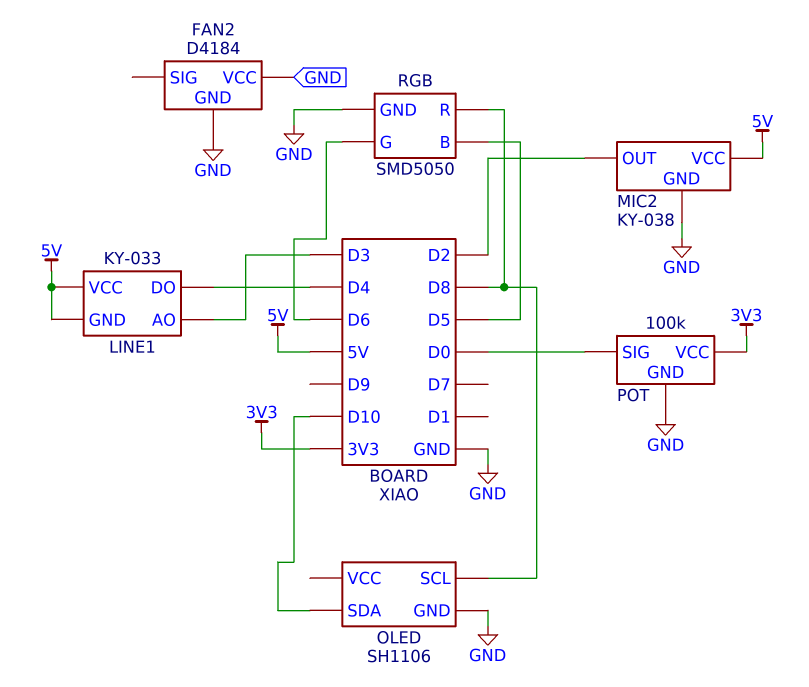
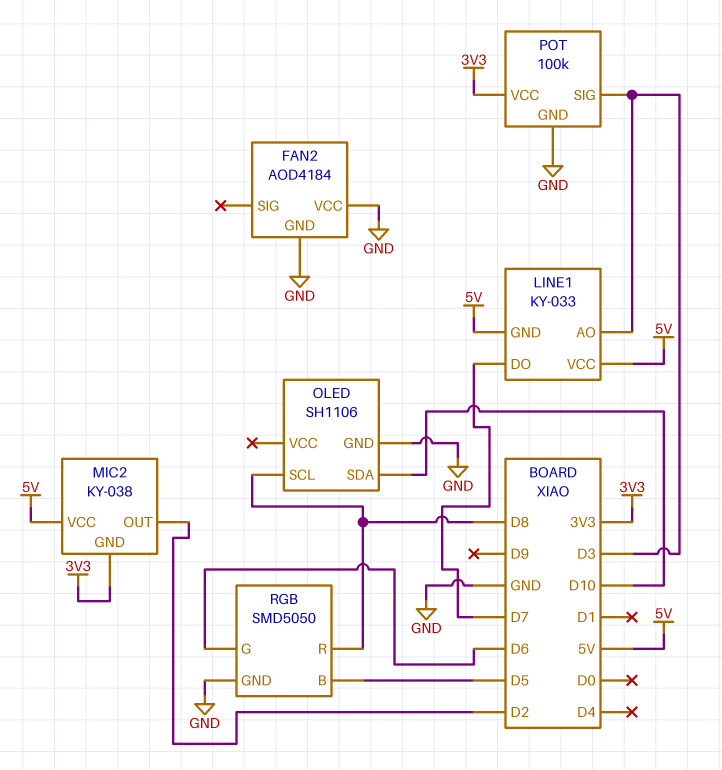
FAN2: D4184 -> AOD4184
LINE1 pin DO: D4 -> D7
MIC2 pin GND: GND -> 3V3
POT pin SIG: D0 -> D3

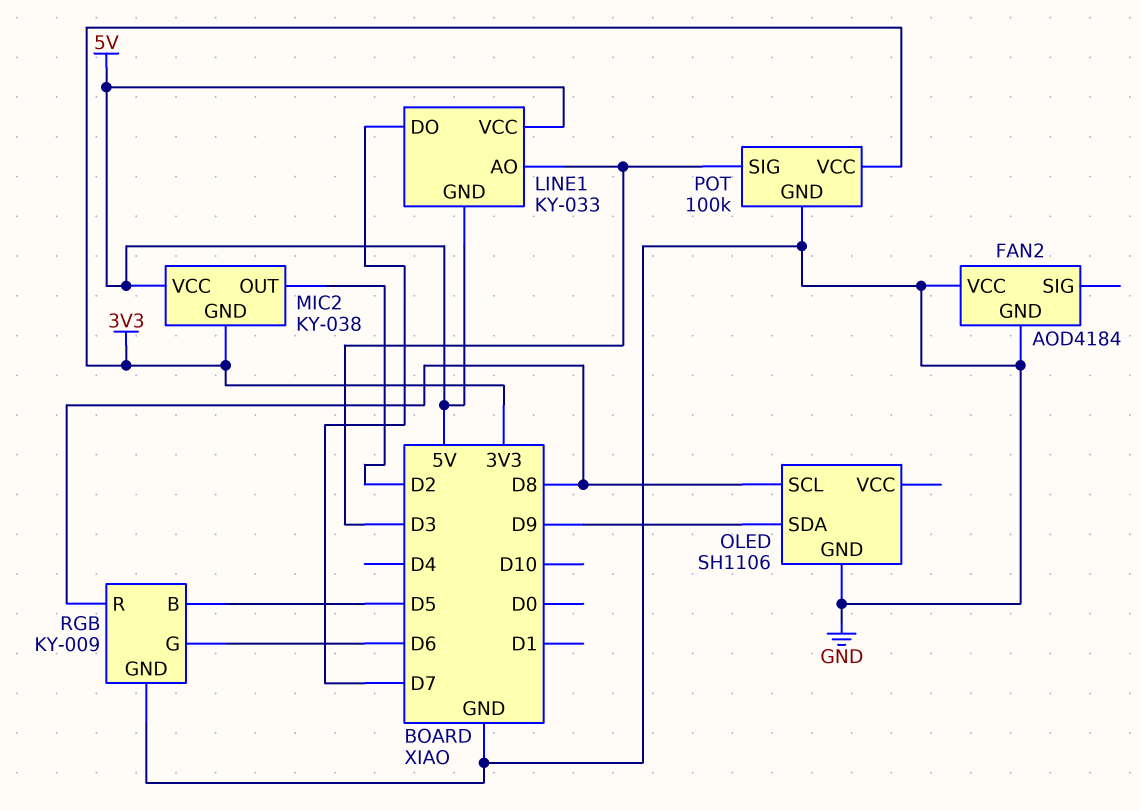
OLED pin SDA: D10 -> D9
RGB: SMD5050 -> KY-009

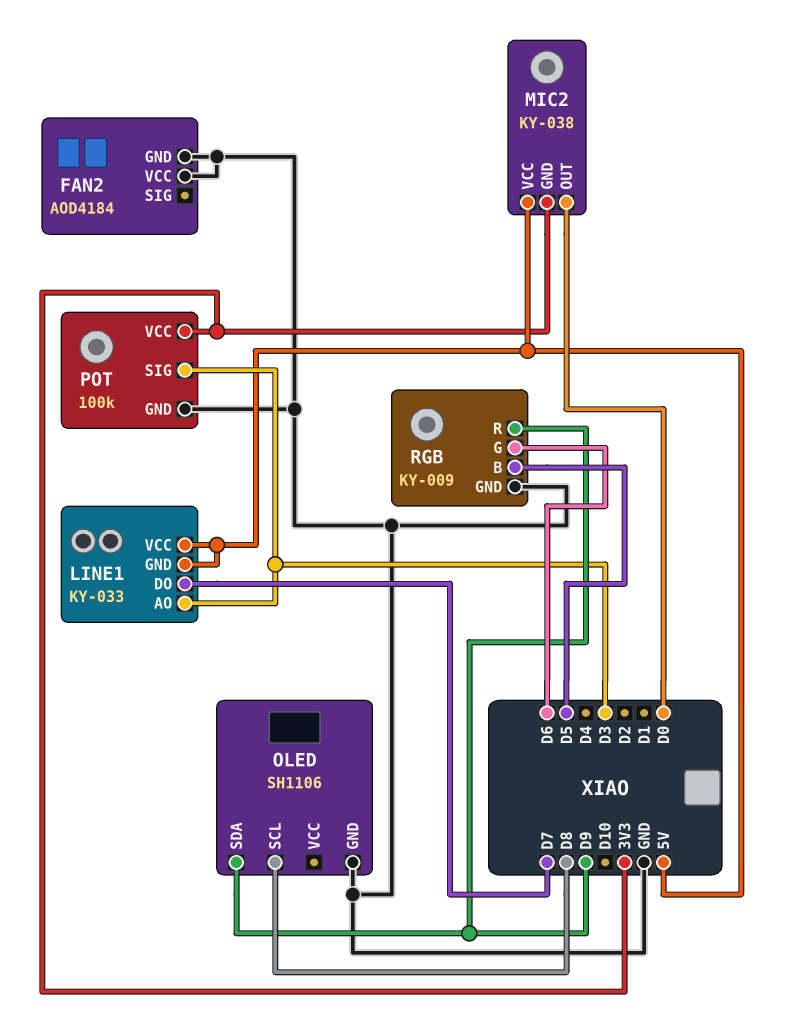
MIC2 pin OUT: D2 -> D0
RGB pin R: D8 -> D9

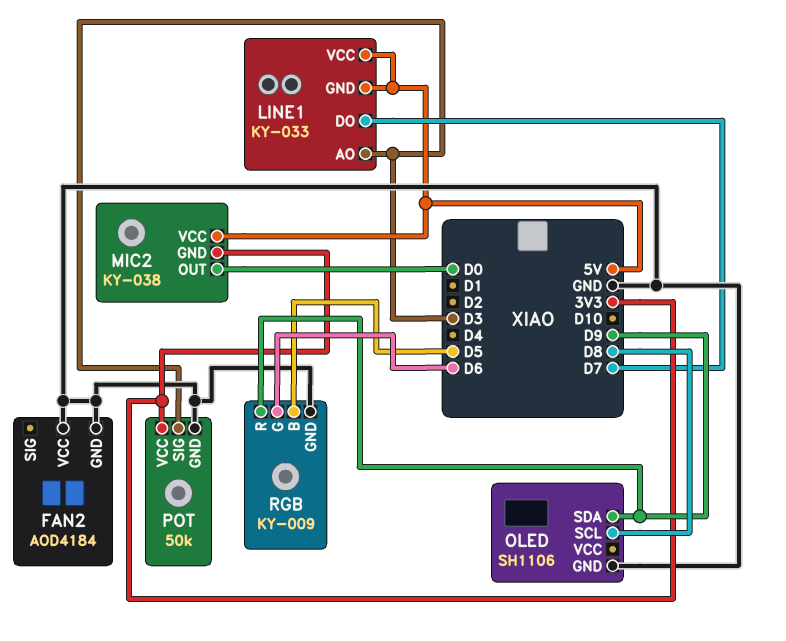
POT: 100k -> 50k

